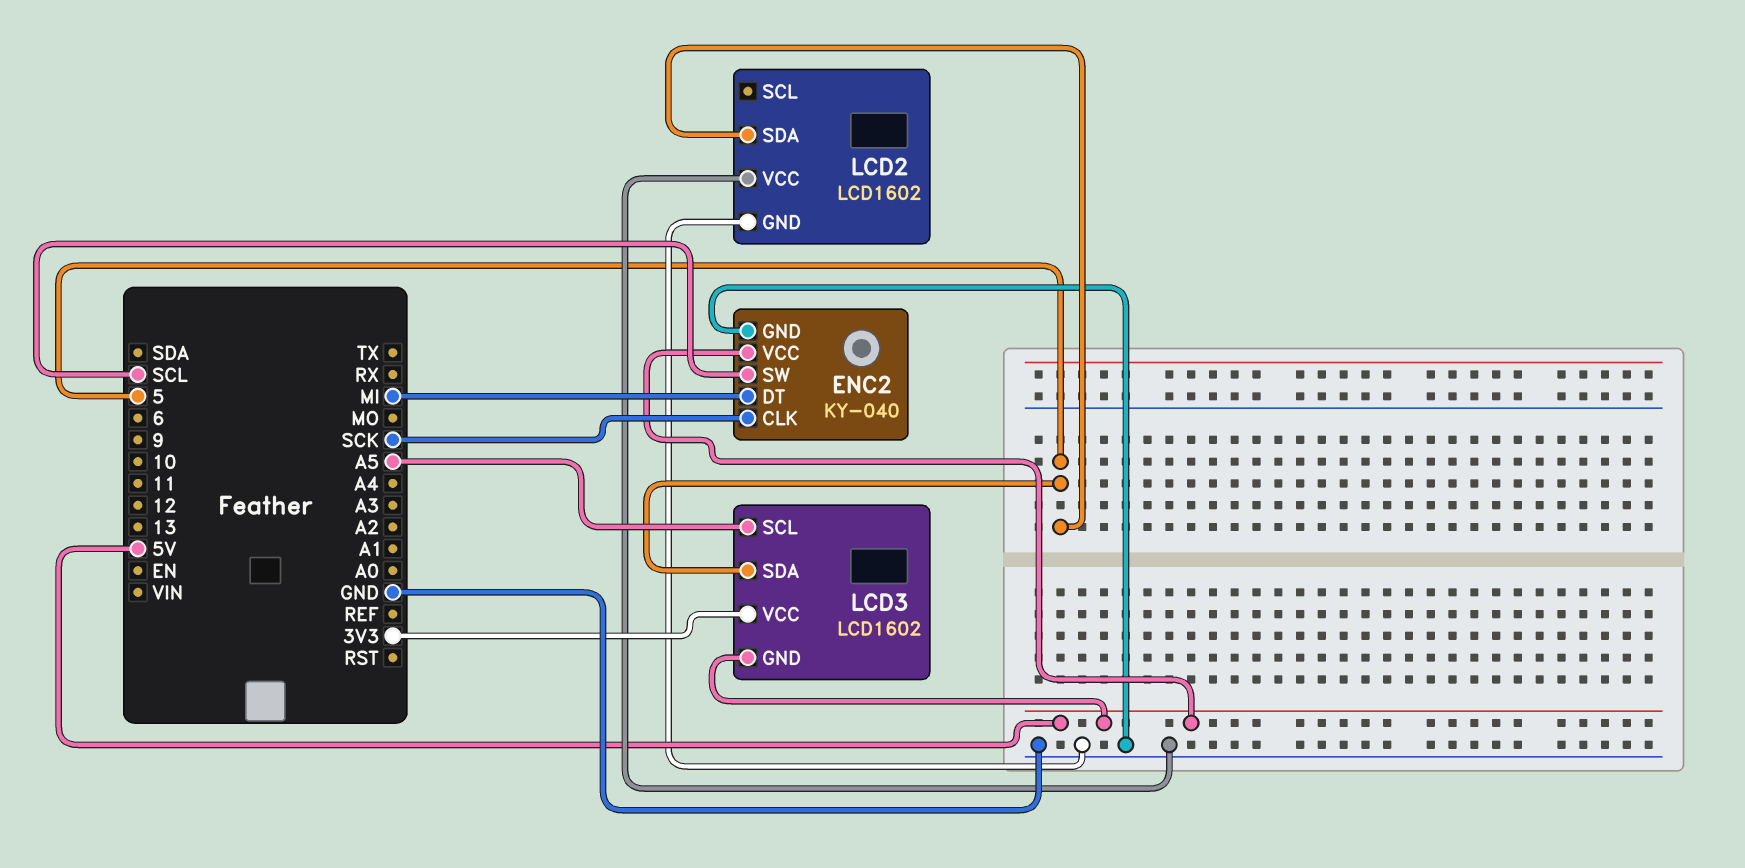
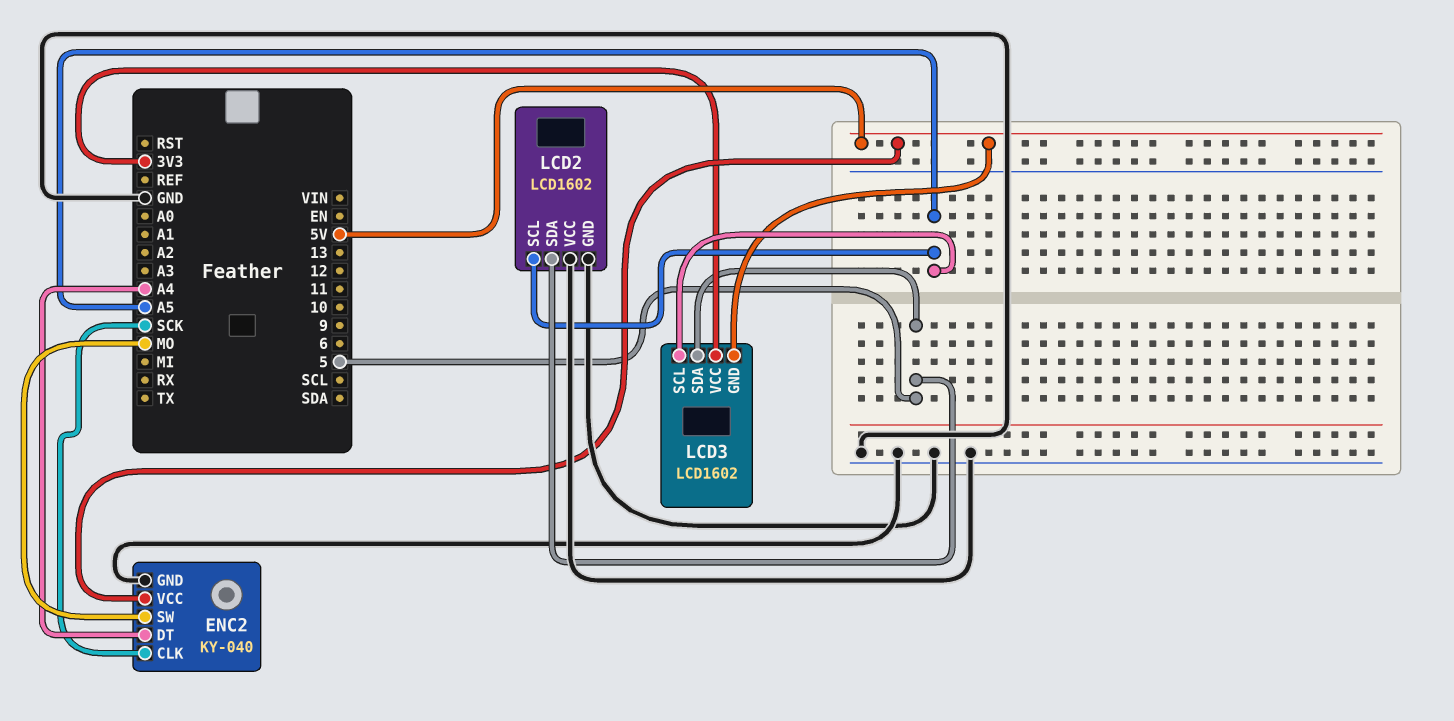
ENC2 pin DT: MI -> A4
ENC2 pin SW: SCL -> MO
LCD2 pin SCL: none -> A5

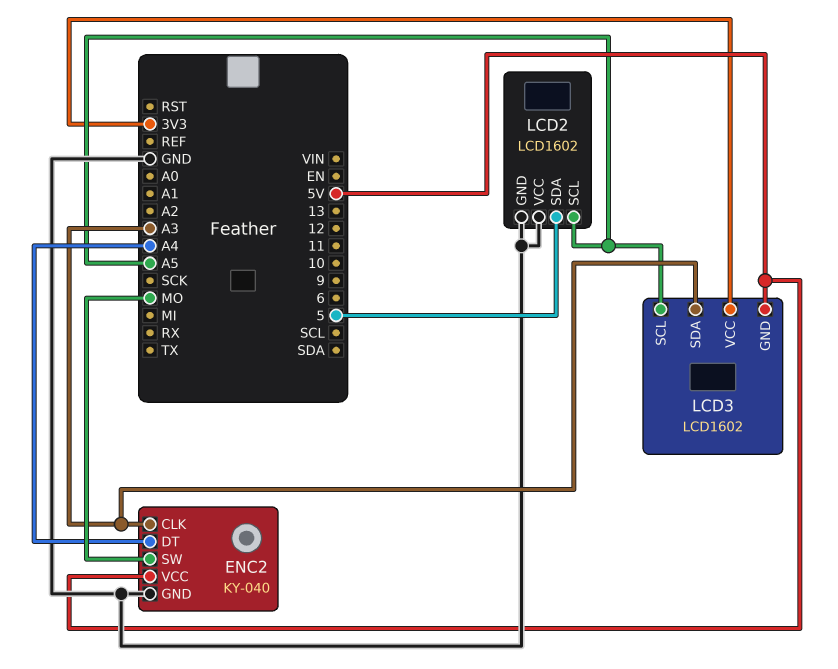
ENC2 pin CLK: SCK -> A3
LCD3 pin SDA: 5 -> A3

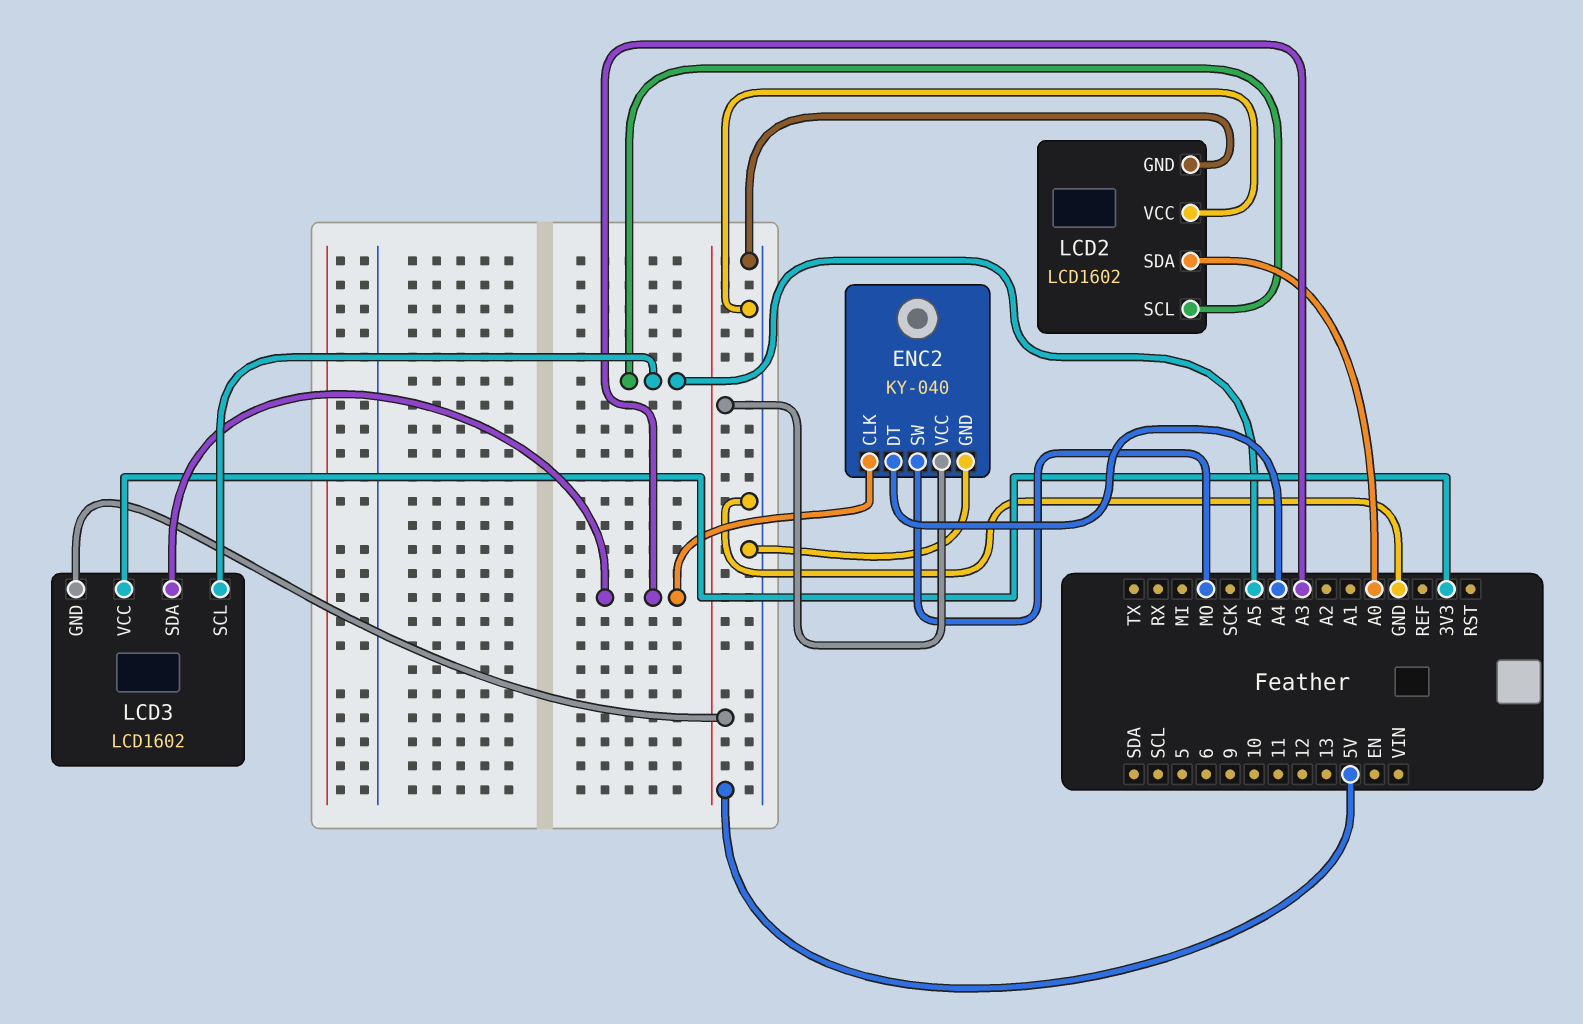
LCD2 pin SDA: 5 -> A0

